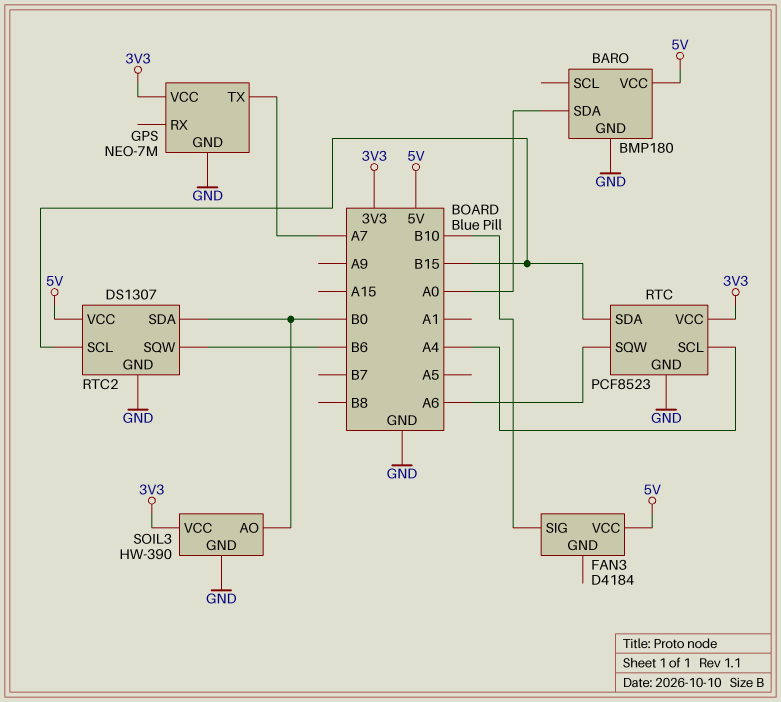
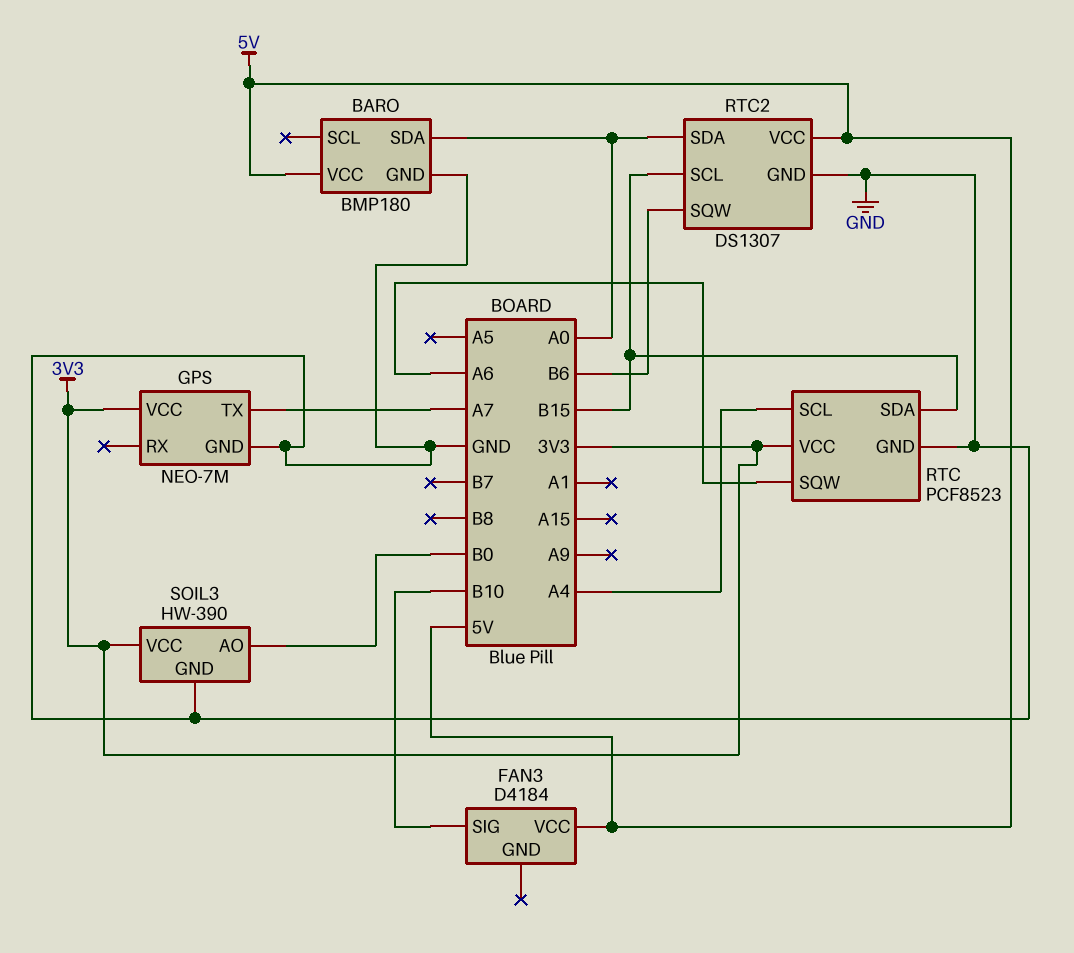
RTC2 pin SDA: B0 -> A0

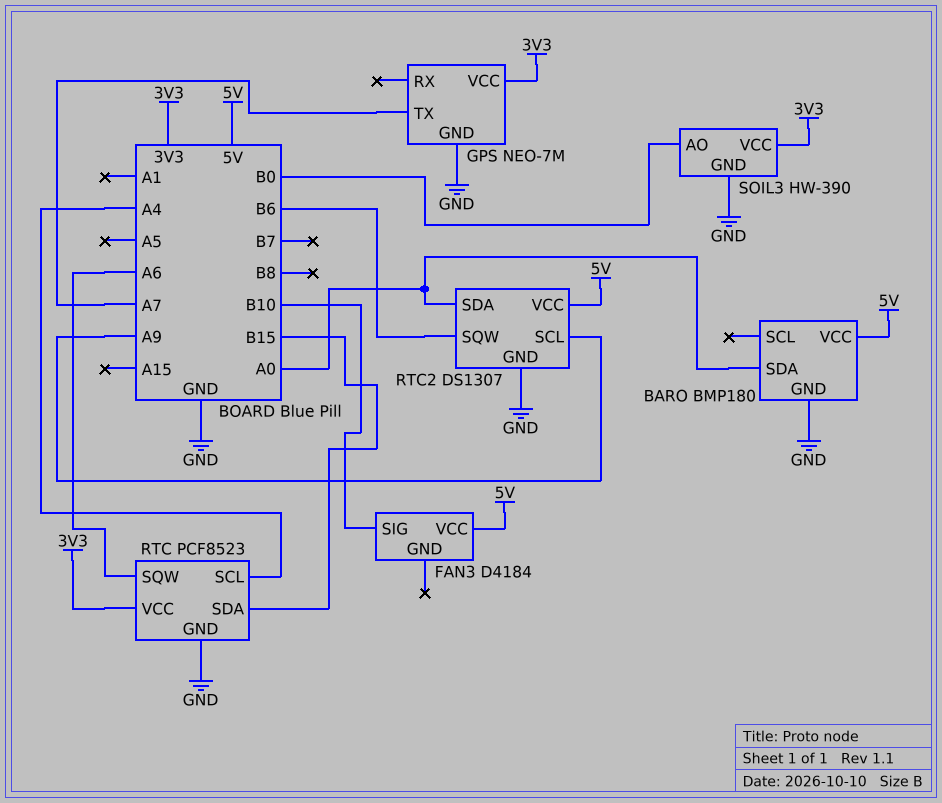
RTC2 pin SCL: B15 -> A9

